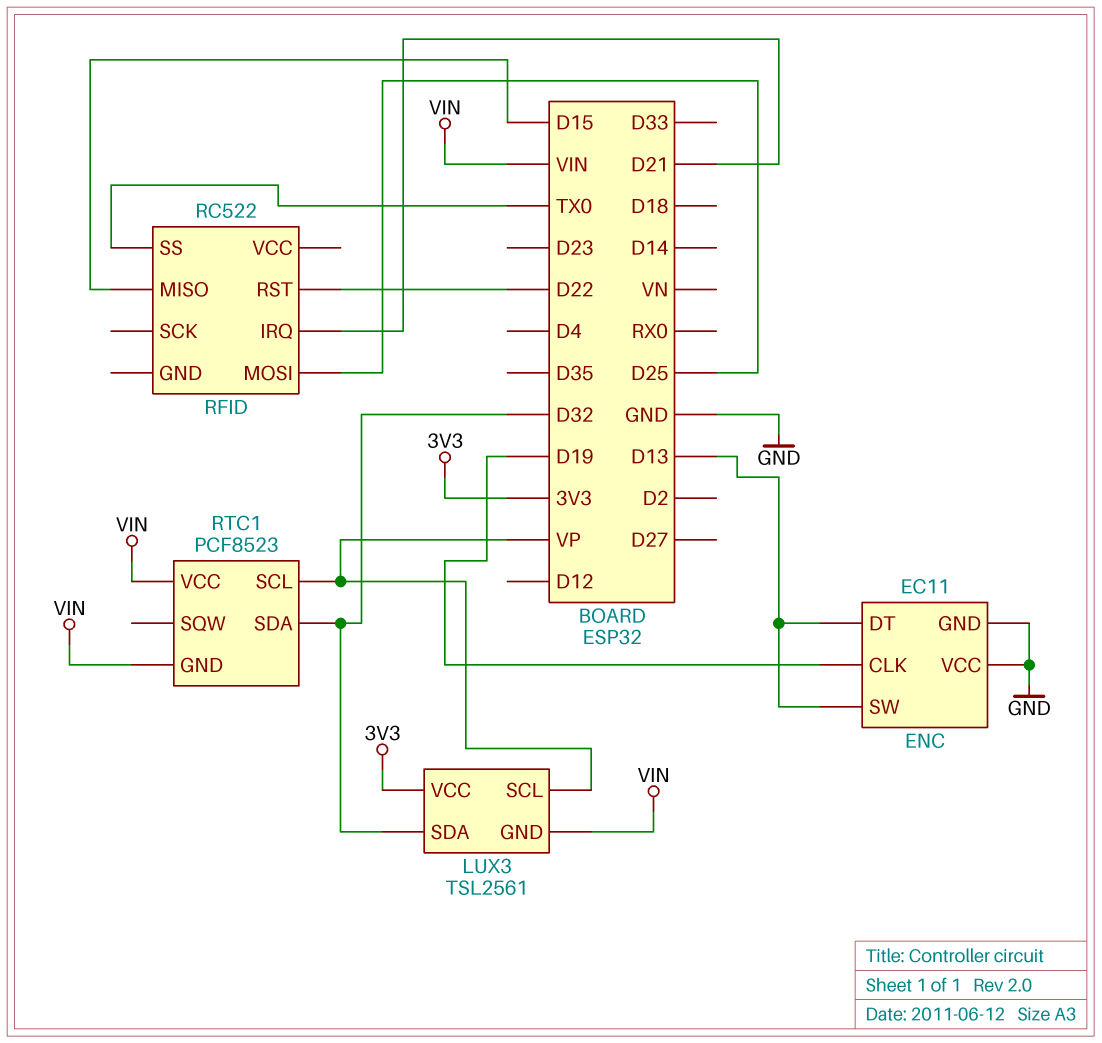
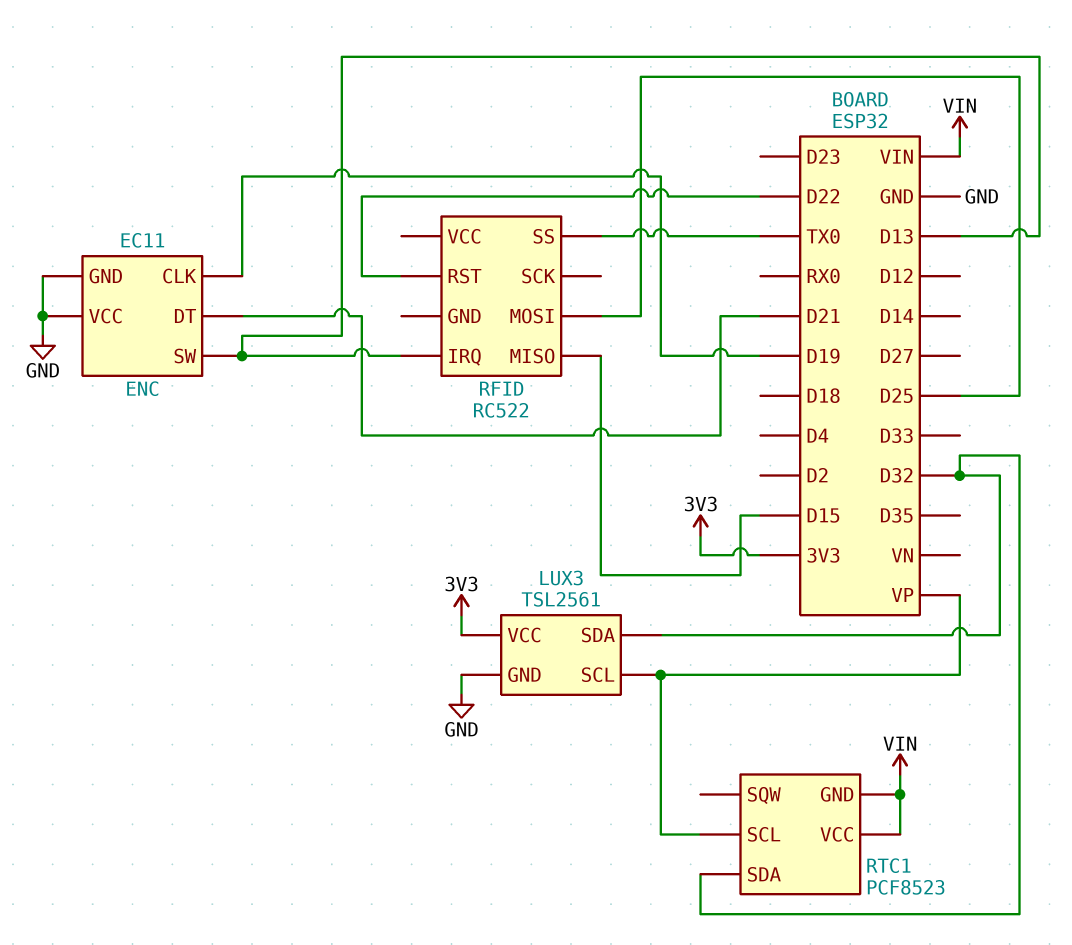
ENC pin DT: D13 -> D21
LUX3 pin GND: VIN -> GND
RFID pin IRQ: D21 -> D13

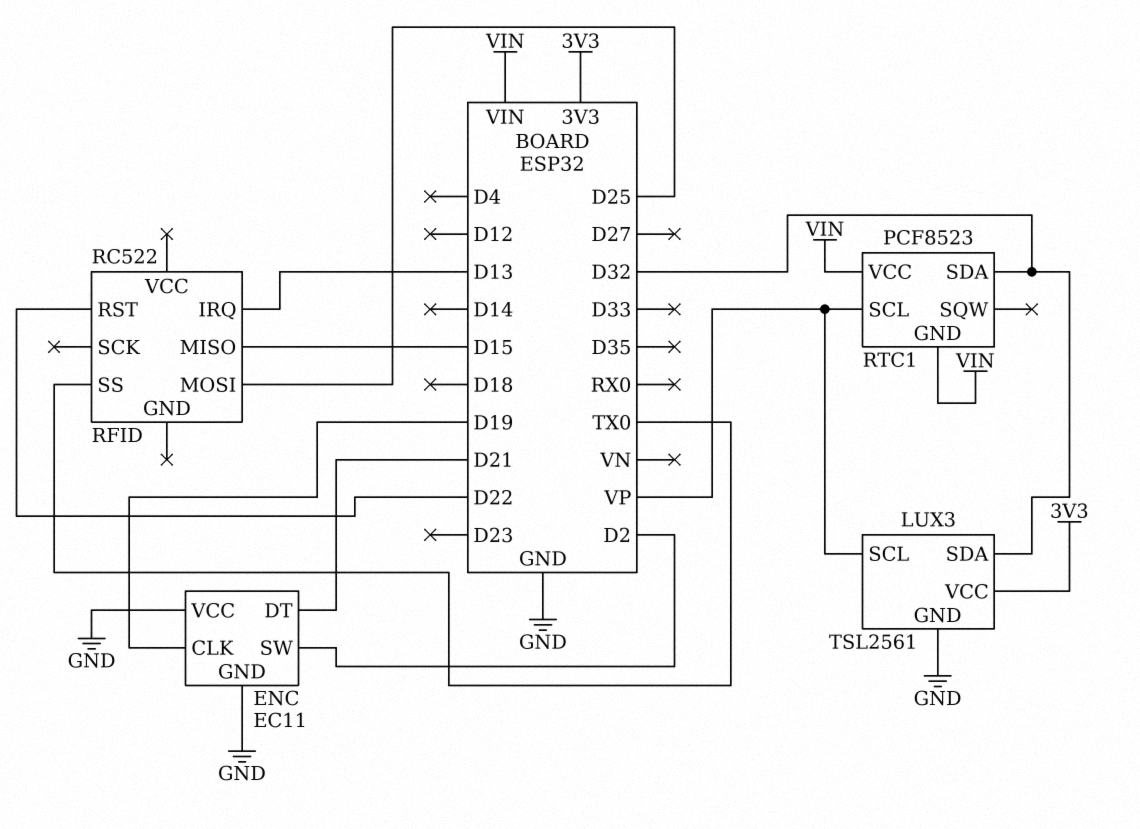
ENC pin SW: D13 -> D2

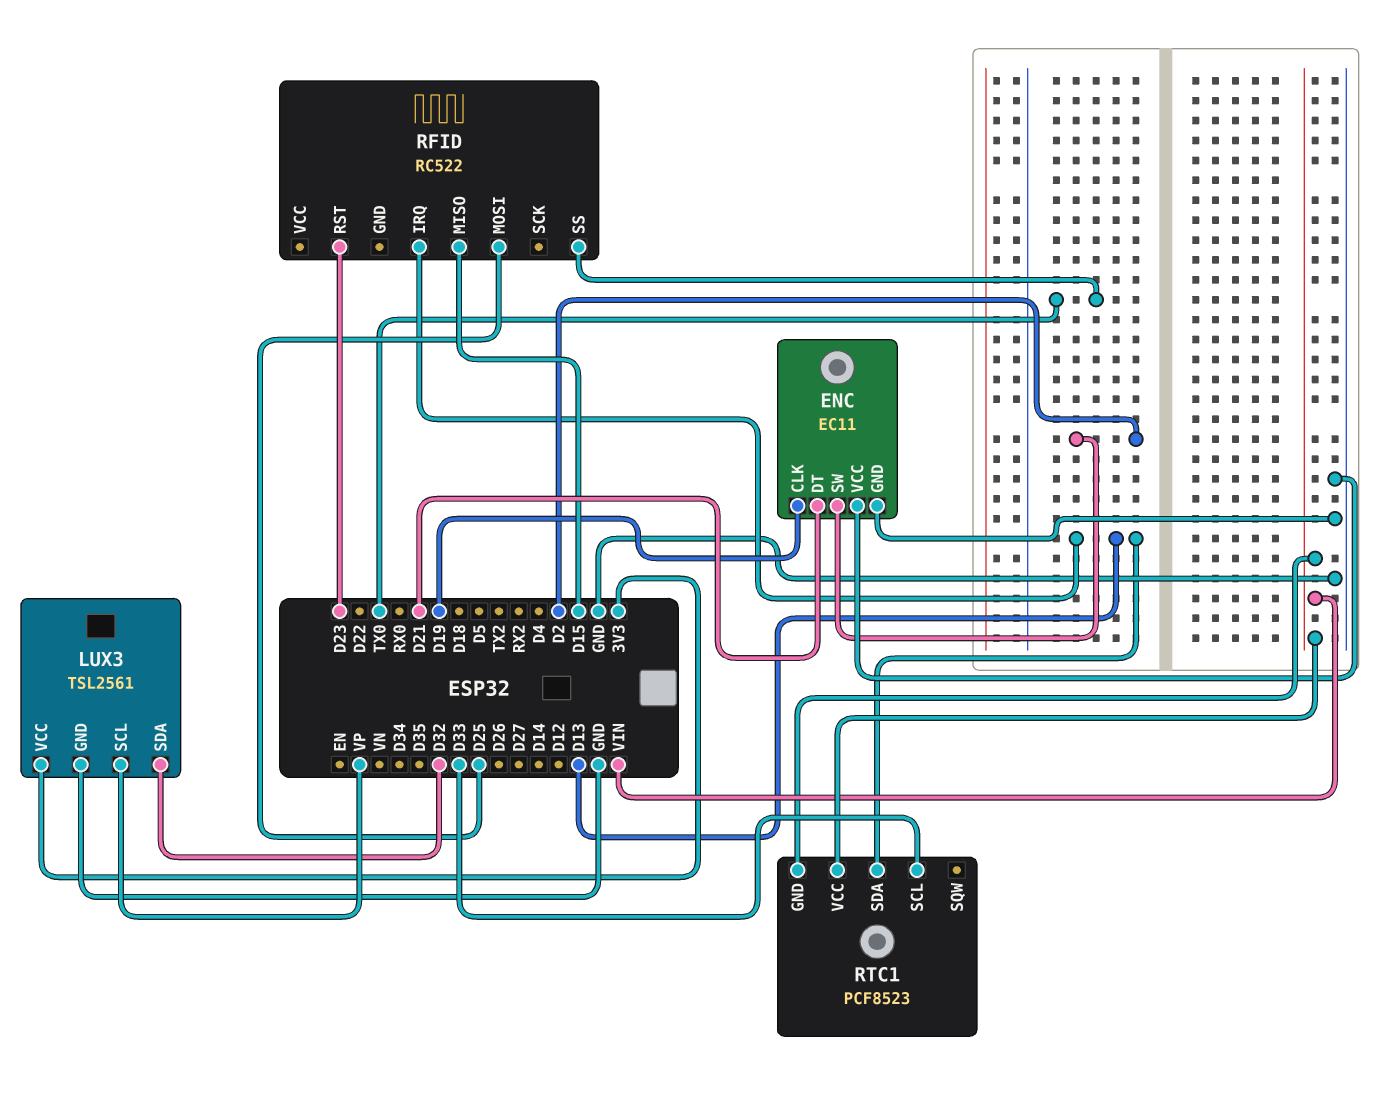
RFID pin RST: D22 -> D23
RTC1 pin SCL: VP -> D33
RTC1 pin SDA: D32 -> D13

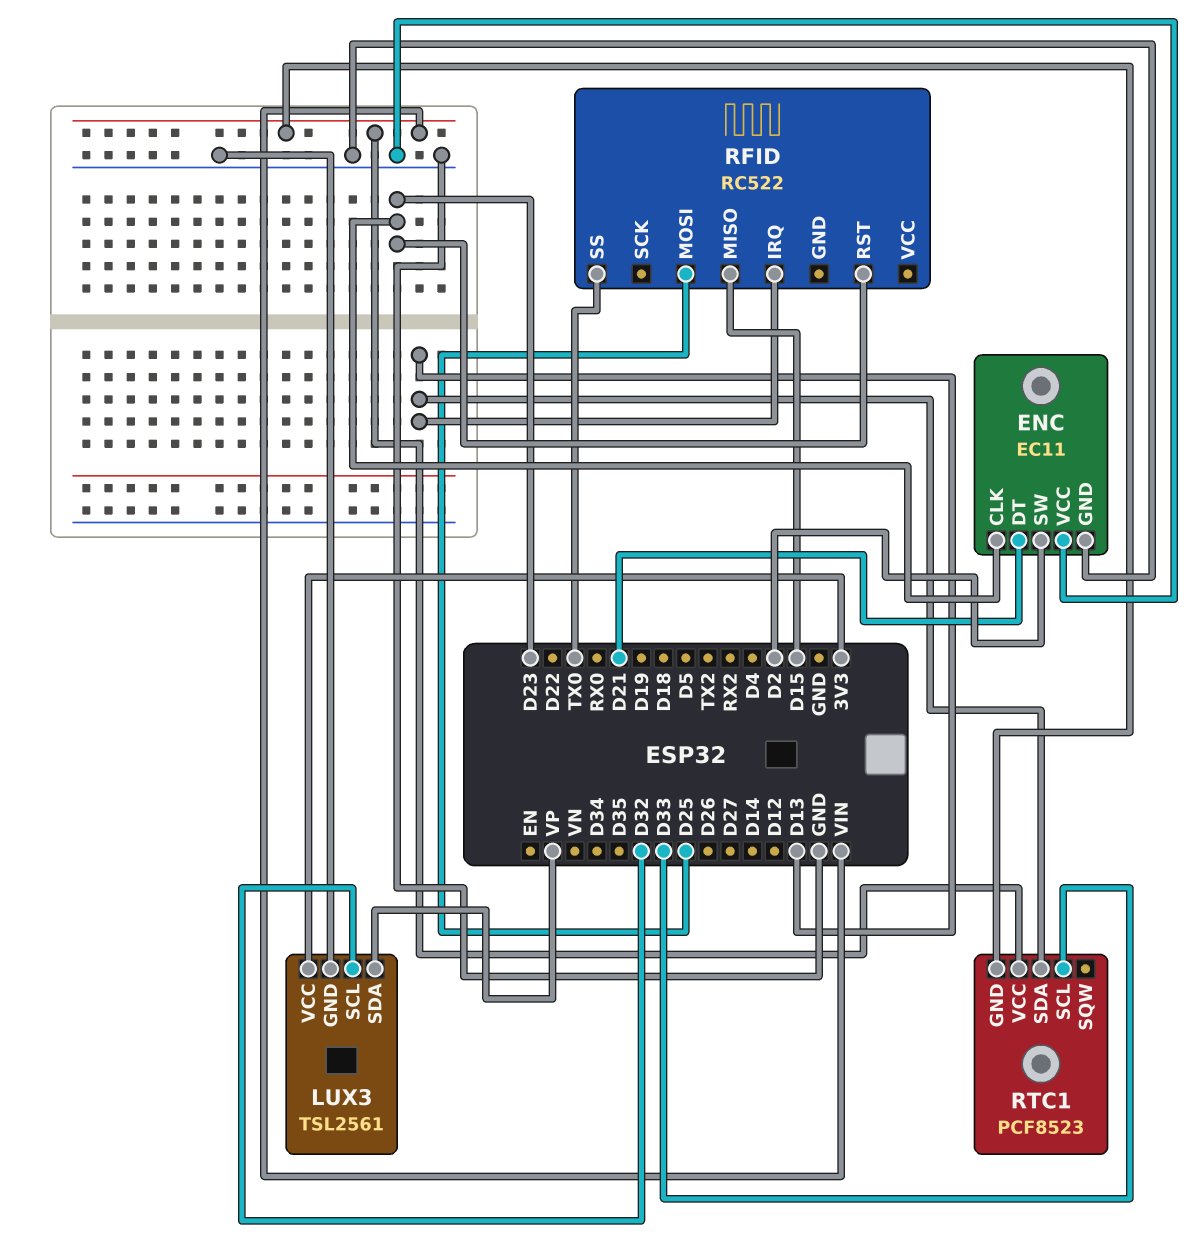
ENC pin CLK: D19 -> D23
LUX3 pin SCL: VP -> D32
LUX3 pin SDA: D32 -> VP

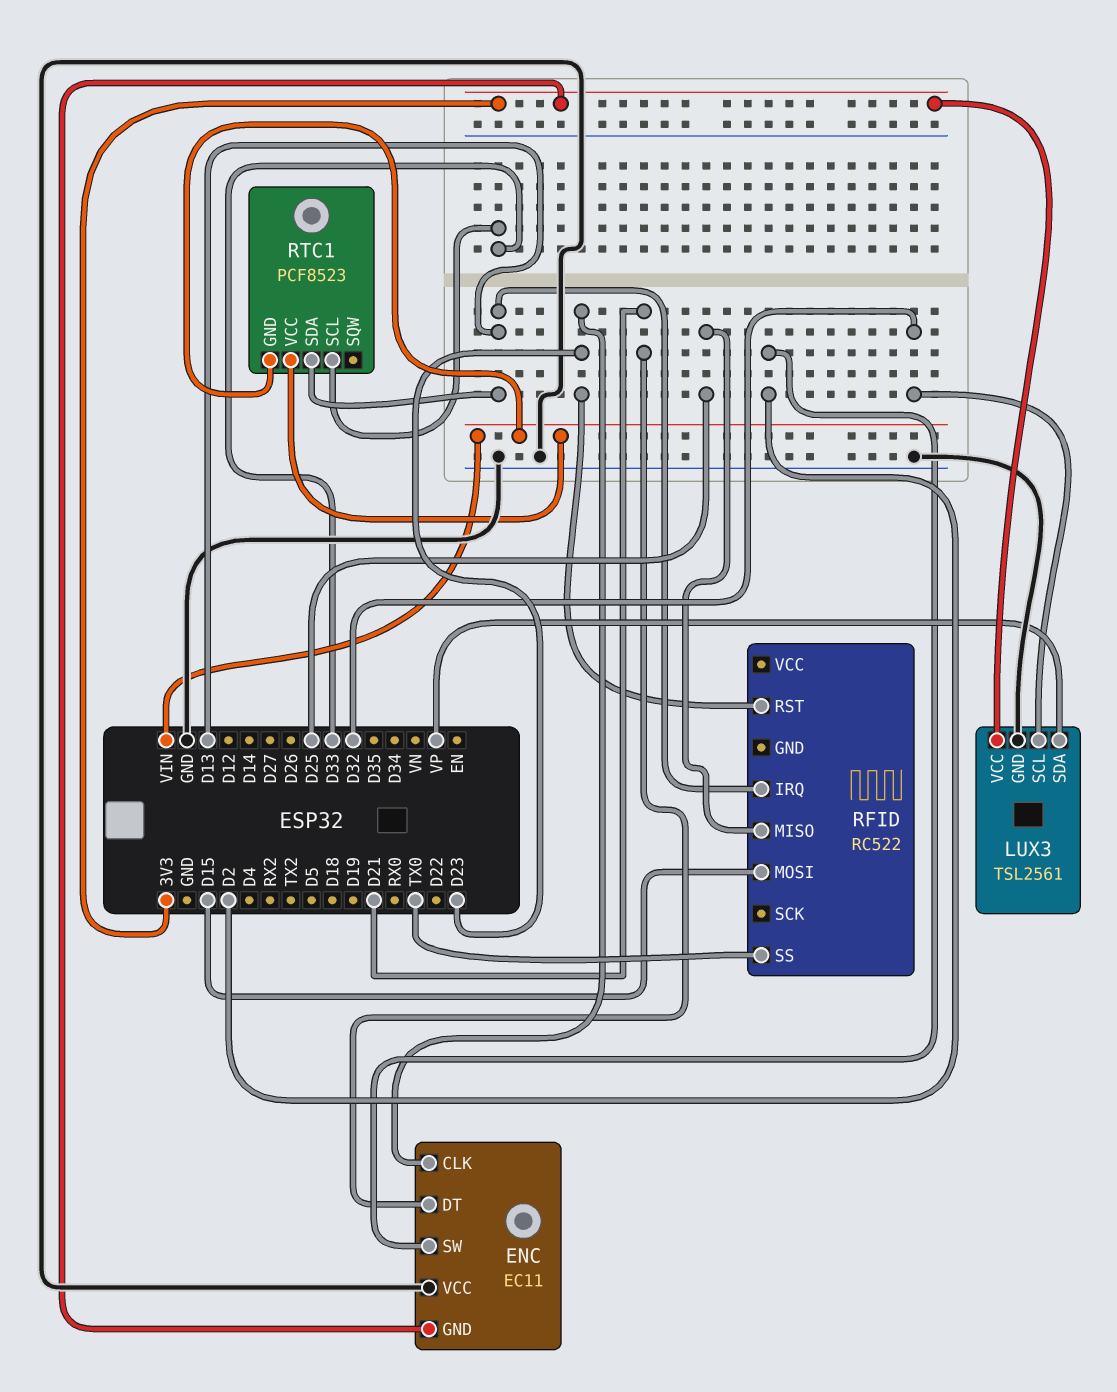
ENC pin GND: GND -> 3V3
RFID pin MISO: D15 -> D25
RFID pin MOSI: D25 -> D15

